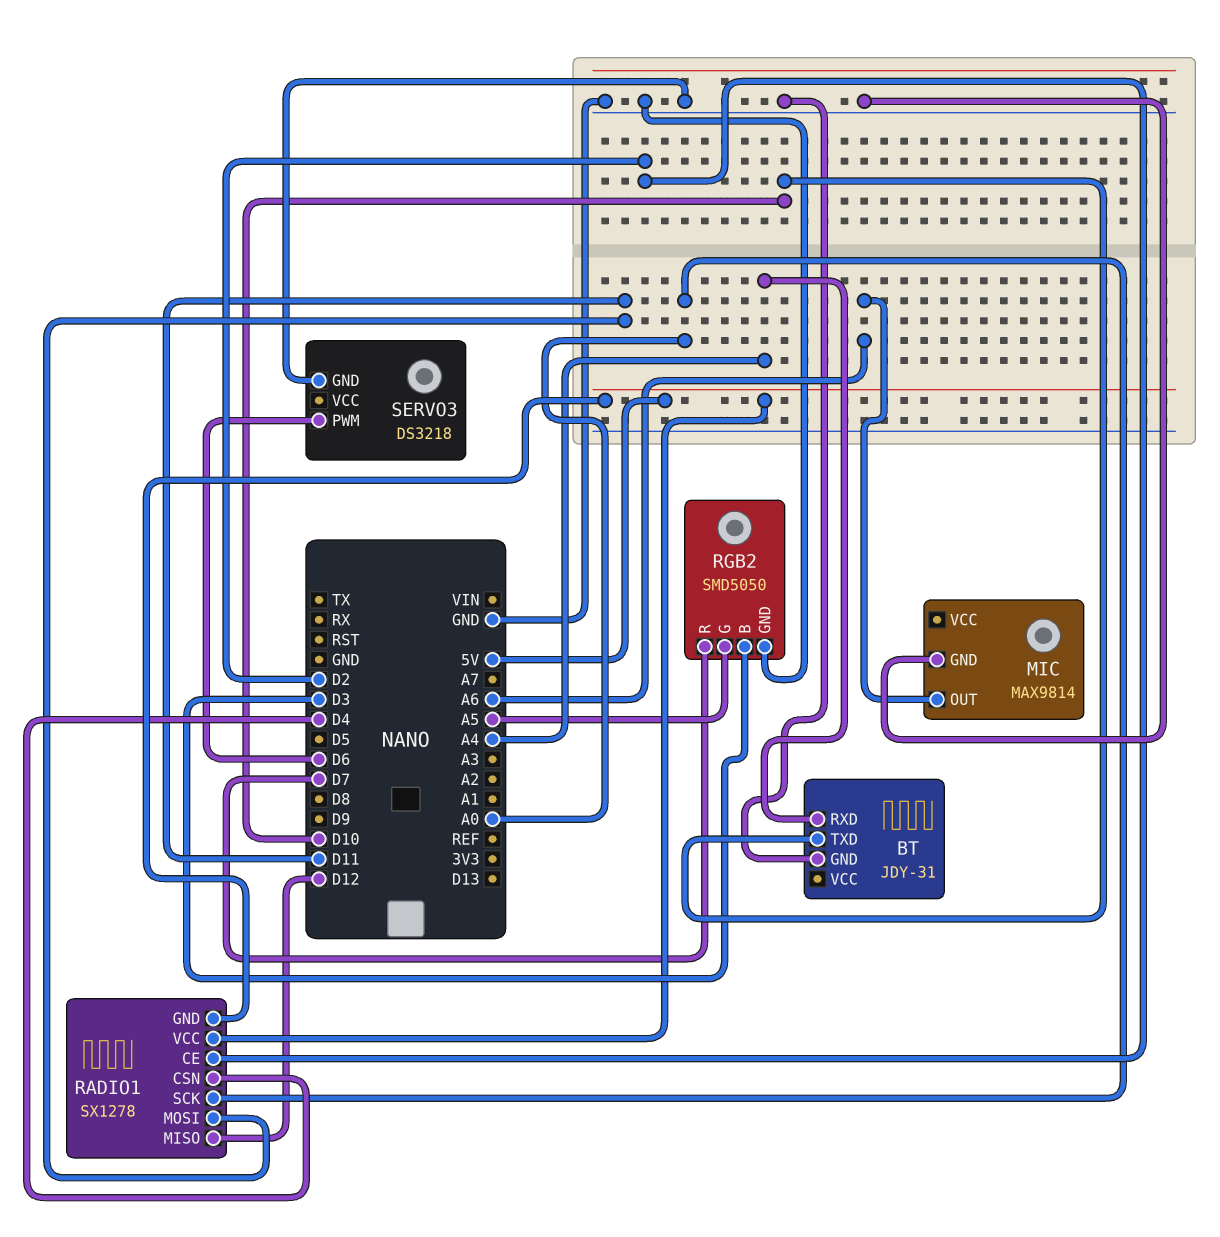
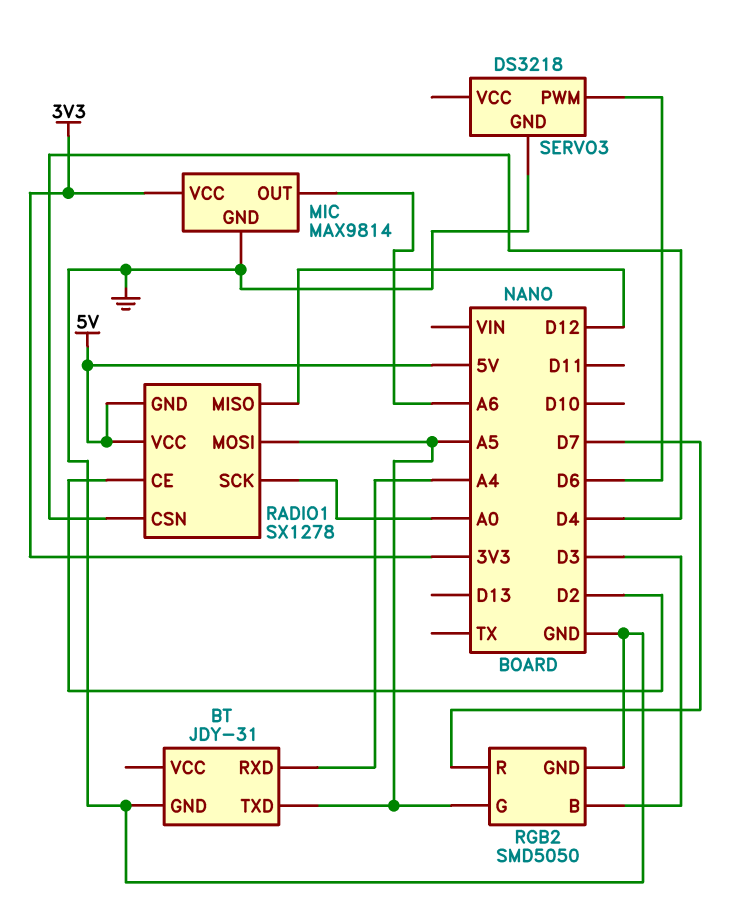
BT pin TXD: D10 -> A5
MIC pin VCC: none -> 3V3
RADIO1 pin MOSI: D11 -> A5

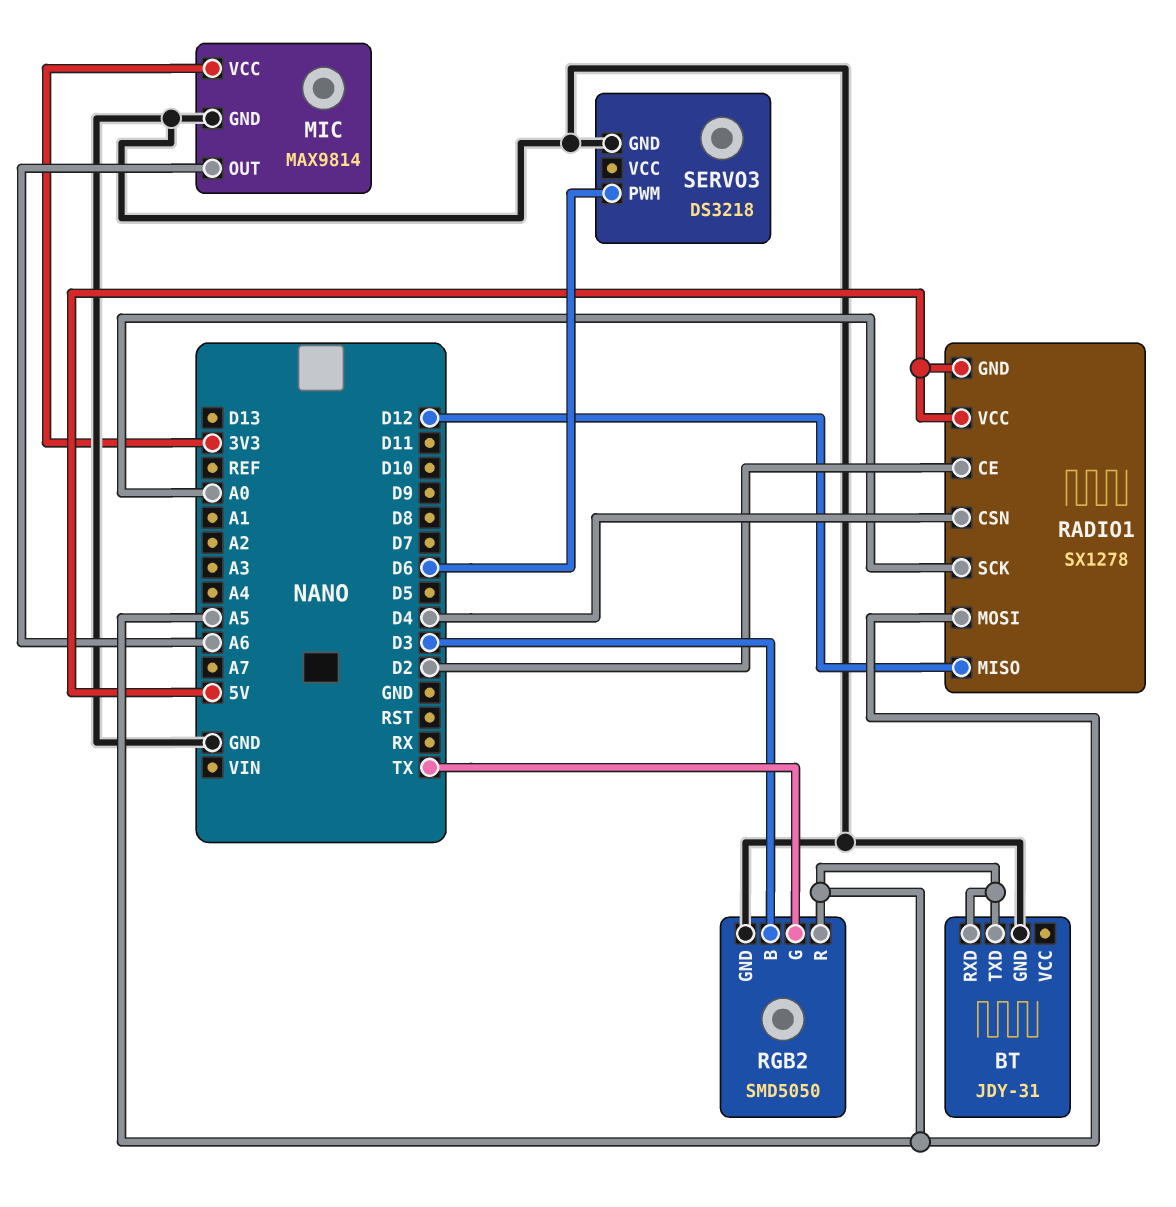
BT pin RXD: A4 -> A5
RGB2 pin G: A5 -> TX
RGB2 pin R: D7 -> A5

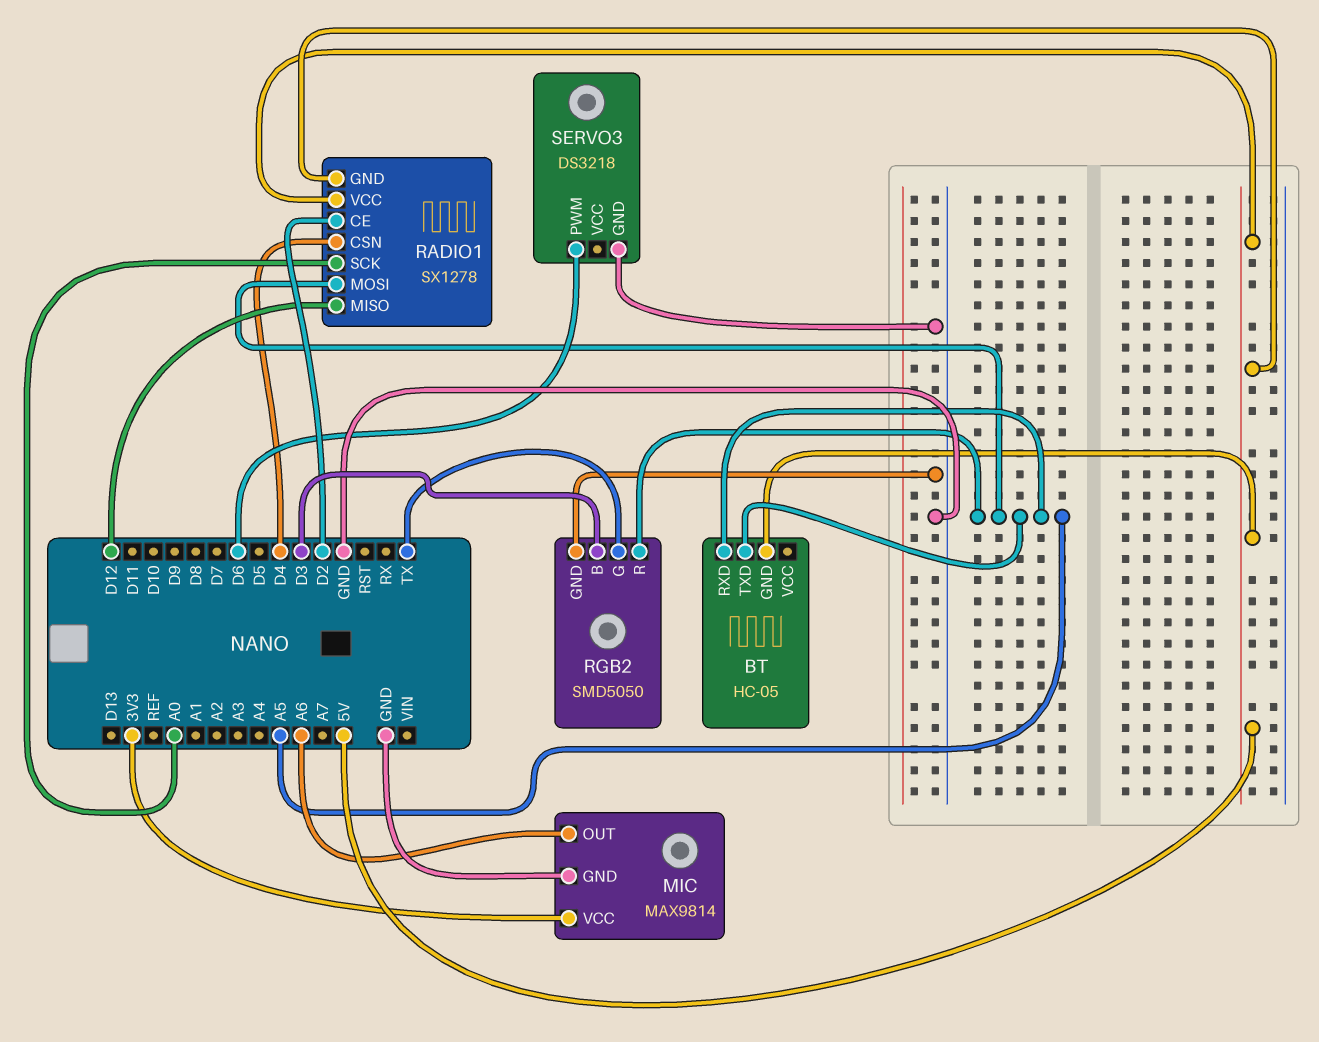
BT: JDY-31 -> HC-05
BT pin GND: GND -> 5V

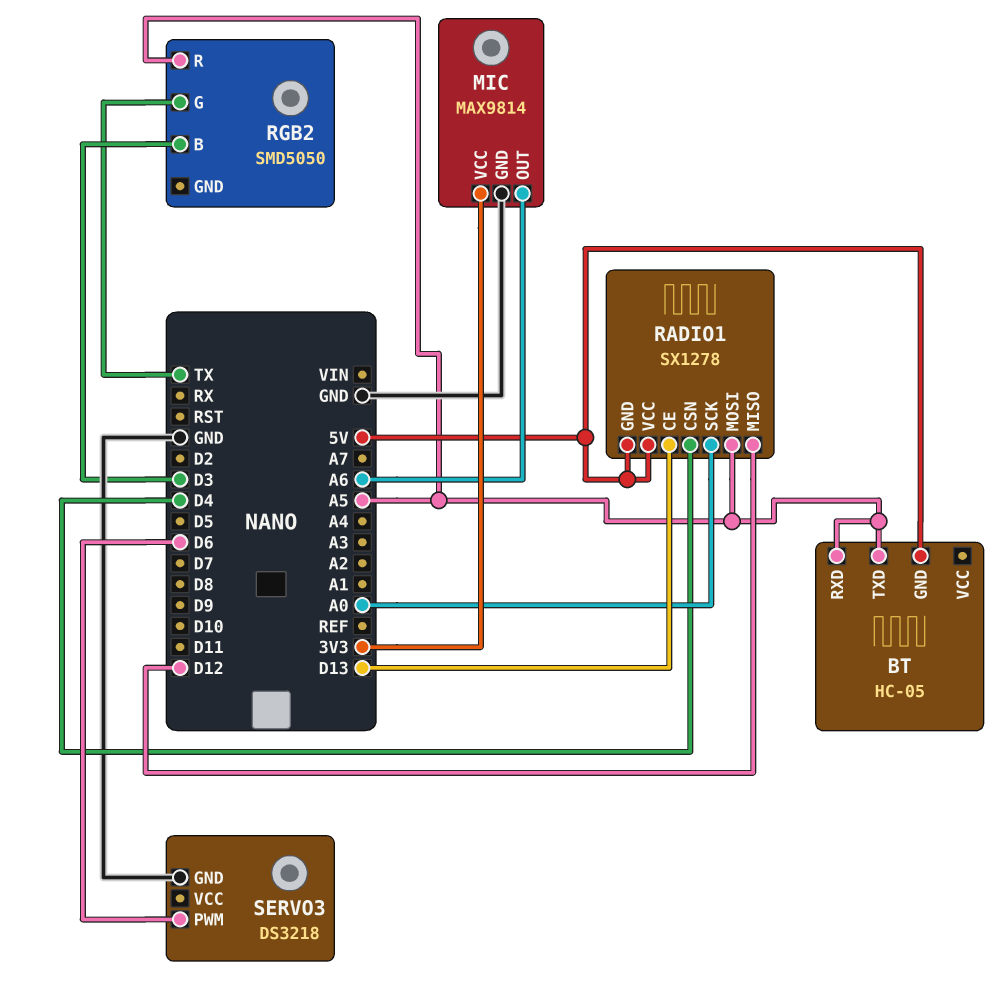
RADIO1 pin CE: D2 -> D13
RGB2 pin GND: GND -> none

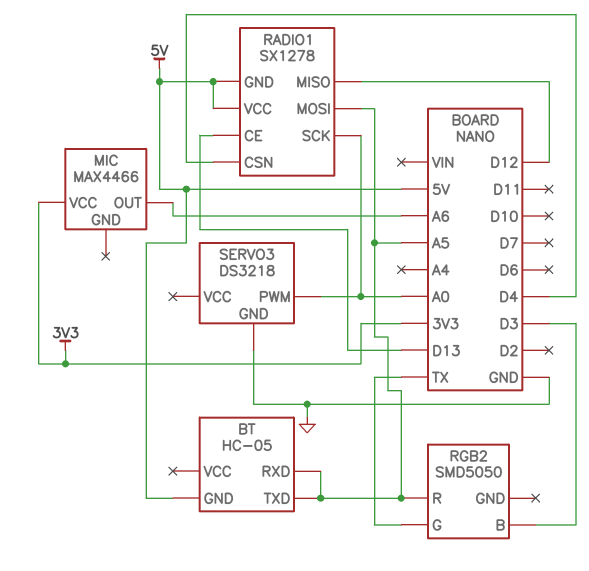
MIC: MAX9814 -> MAX4466
MIC pin GND: GND -> none
SERVO3 pin PWM: D6 -> A0

